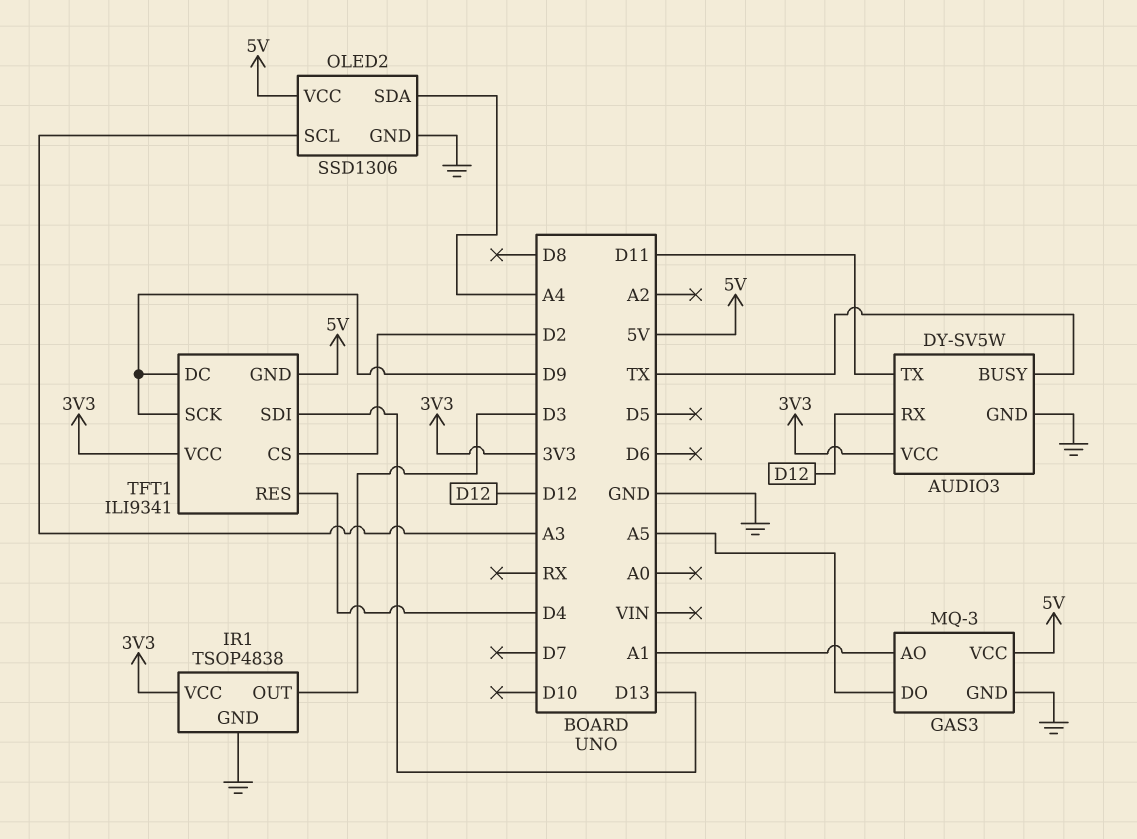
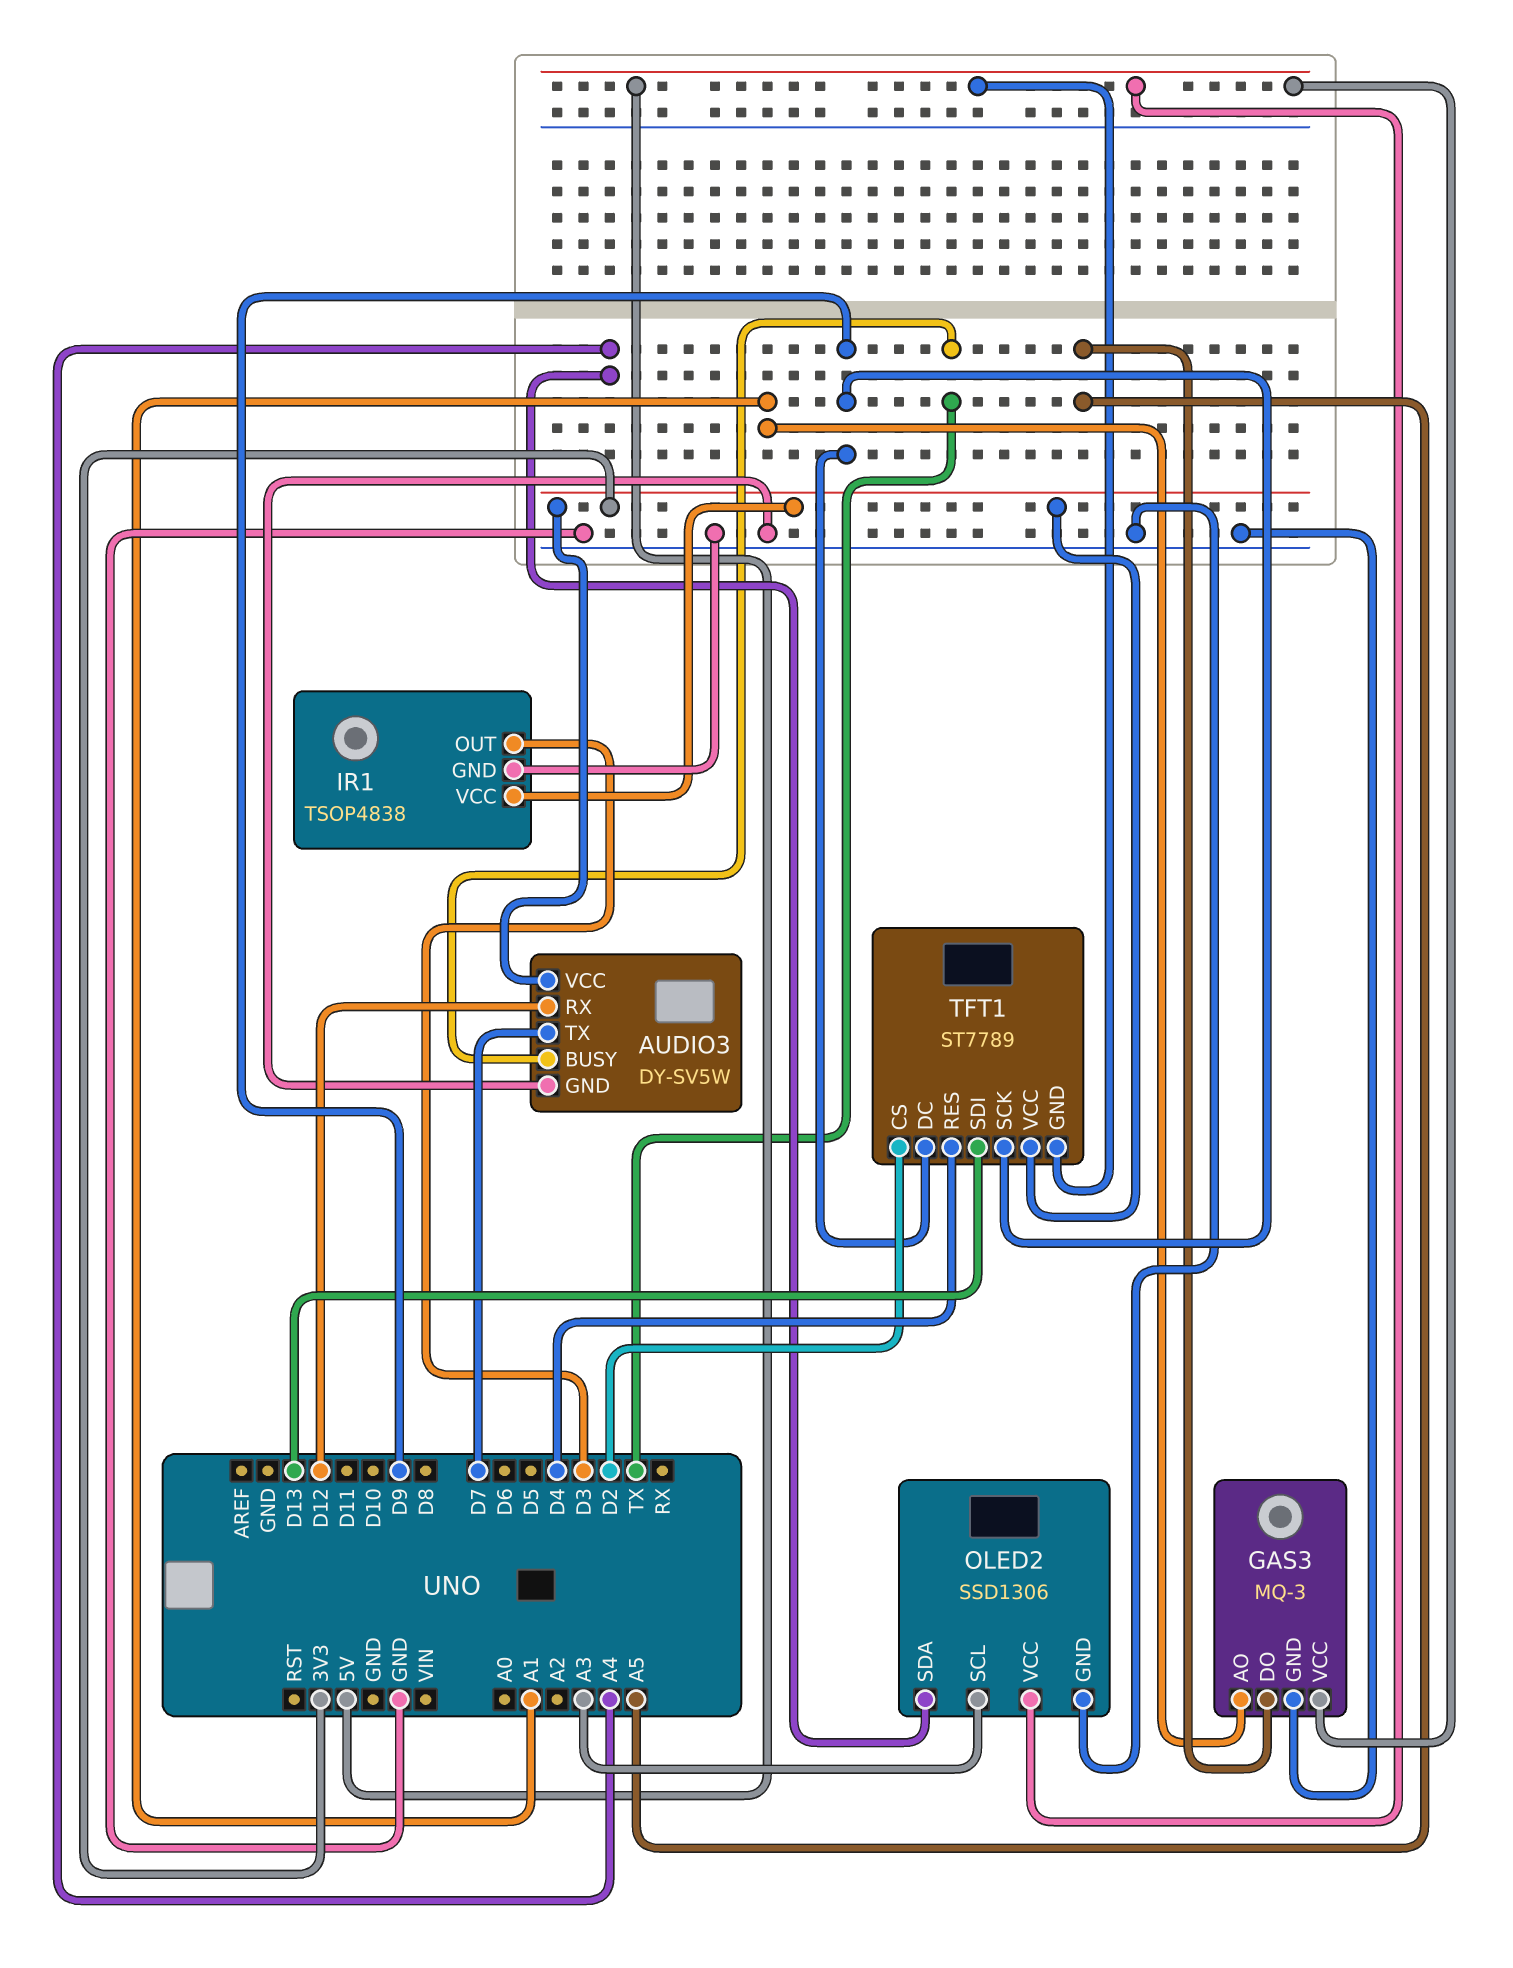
AUDIO3 pin TX: D11 -> D7
TFT1: ILI9341 -> ST7789

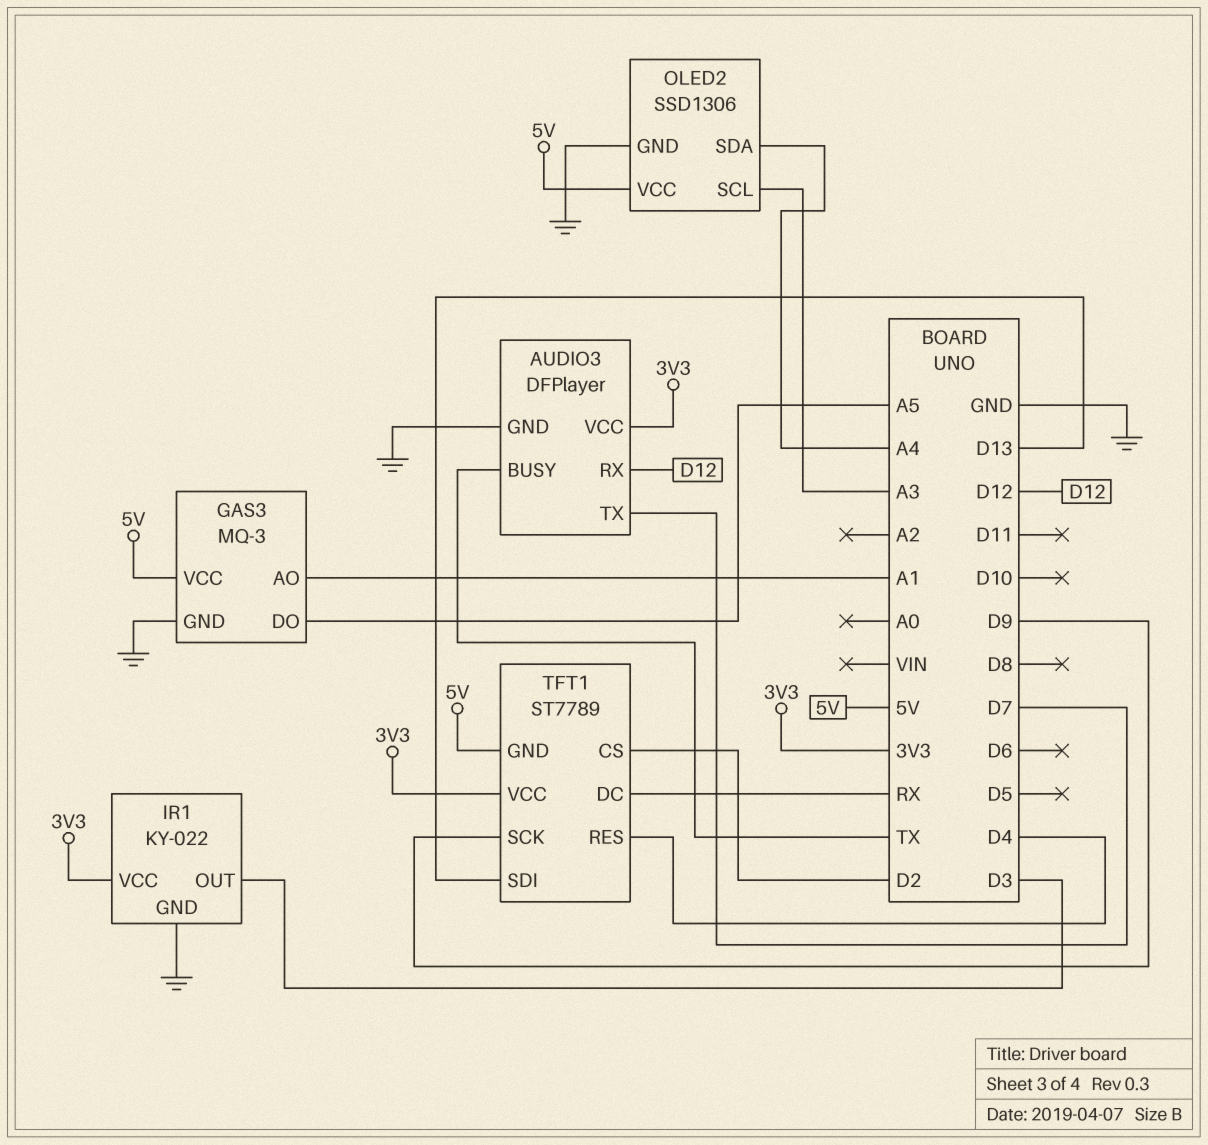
AUDIO3: DY-SV5W -> DFPlayer
IR1: TSOP4838 -> KY-022
TFT1 pin DC: D9 -> RX

